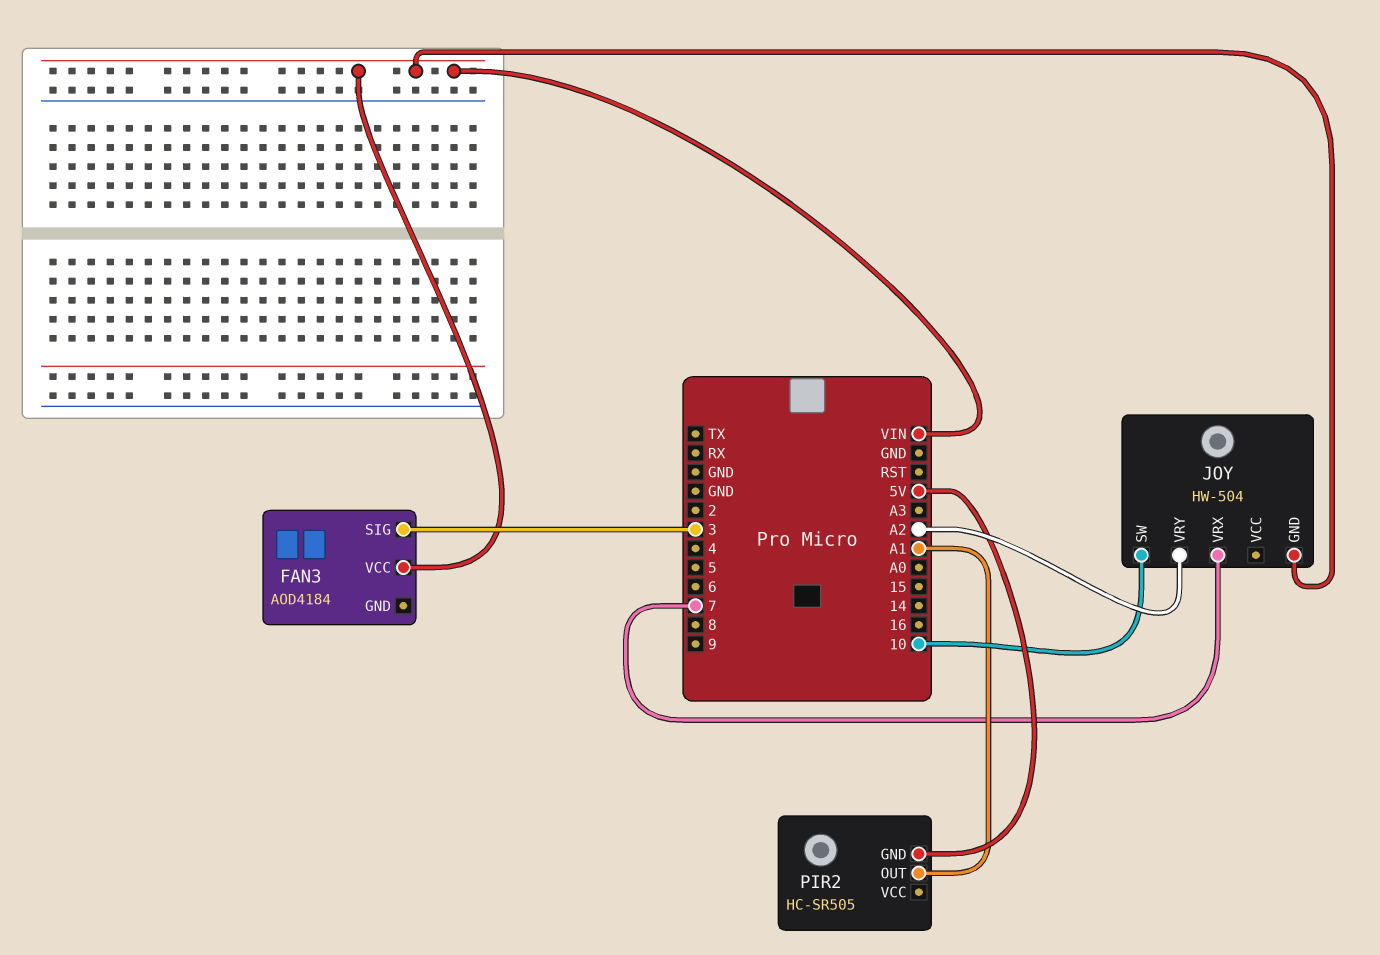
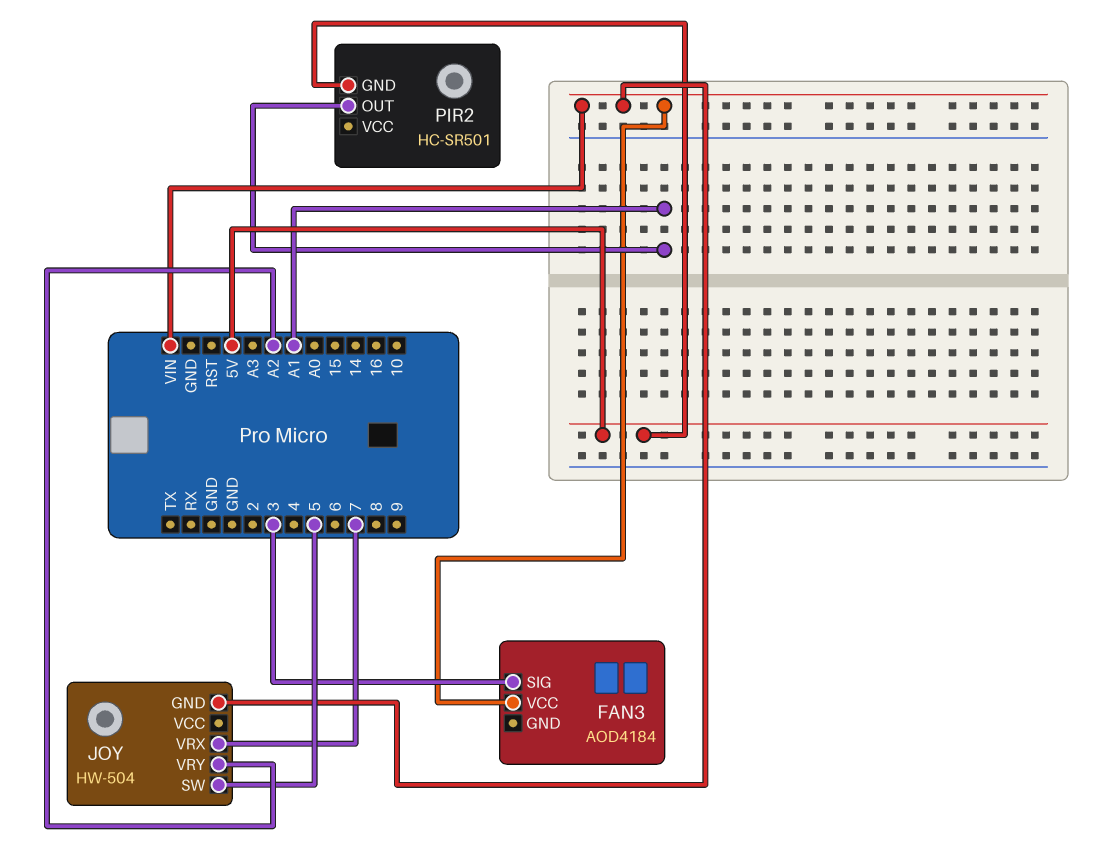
JOY pin SW: 10 -> 5
PIR2: HC-SR505 -> HC-SR501

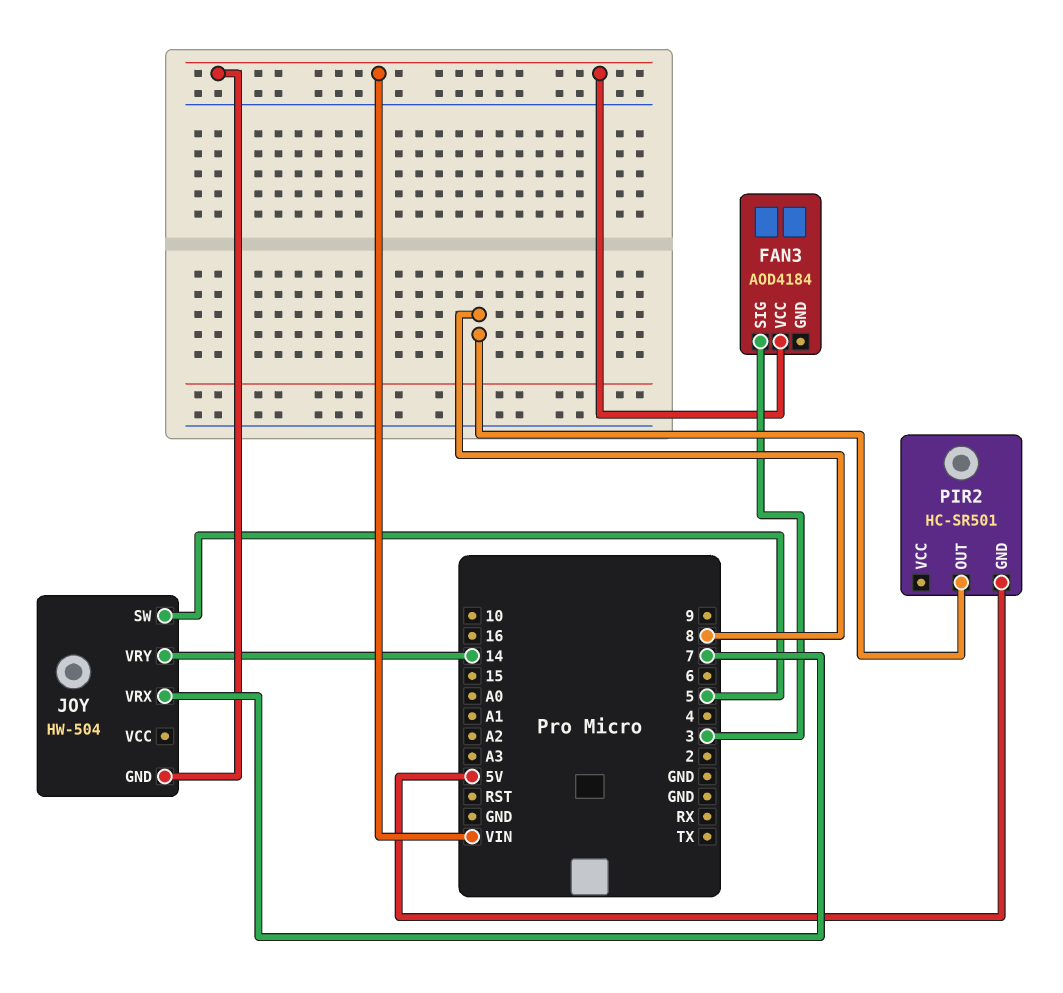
JOY pin VRY: A2 -> 14
PIR2 pin OUT: A1 -> 8

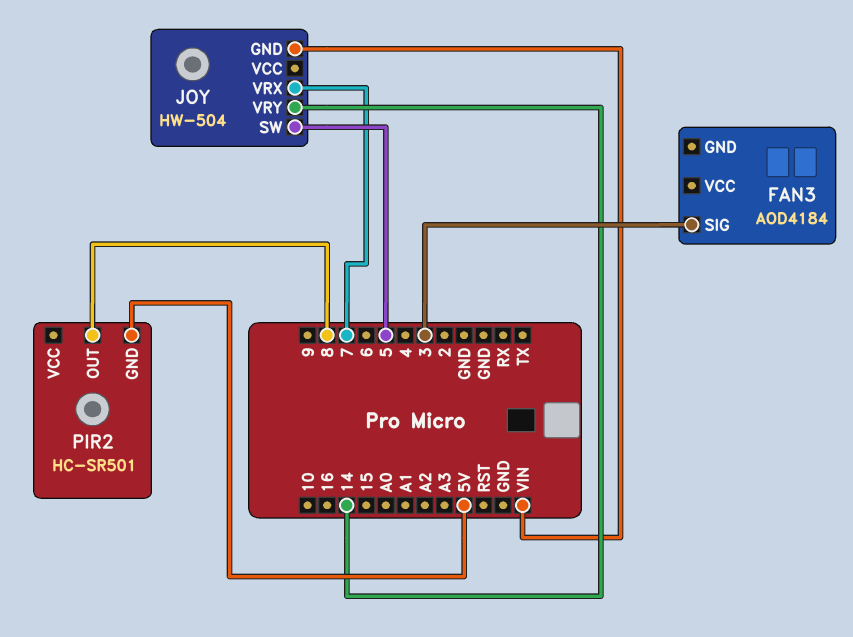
FAN3 pin VCC: VIN -> none

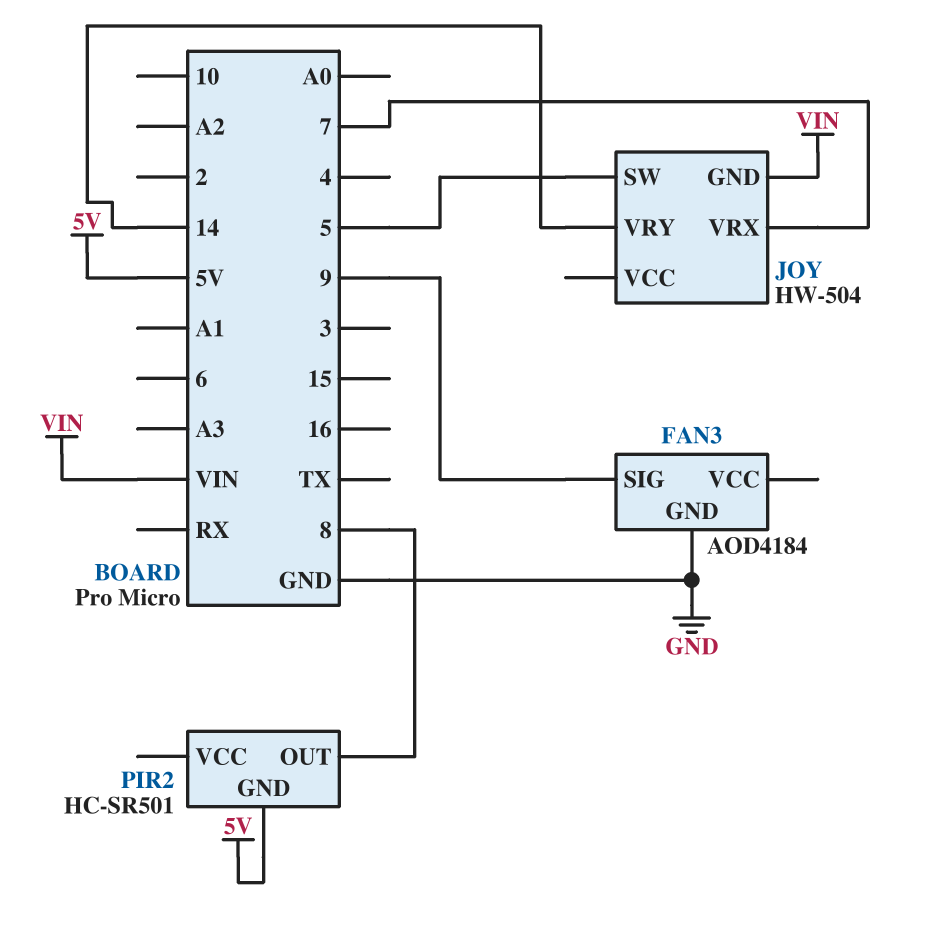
FAN3 pin GND: none -> GND
FAN3 pin SIG: 3 -> 9

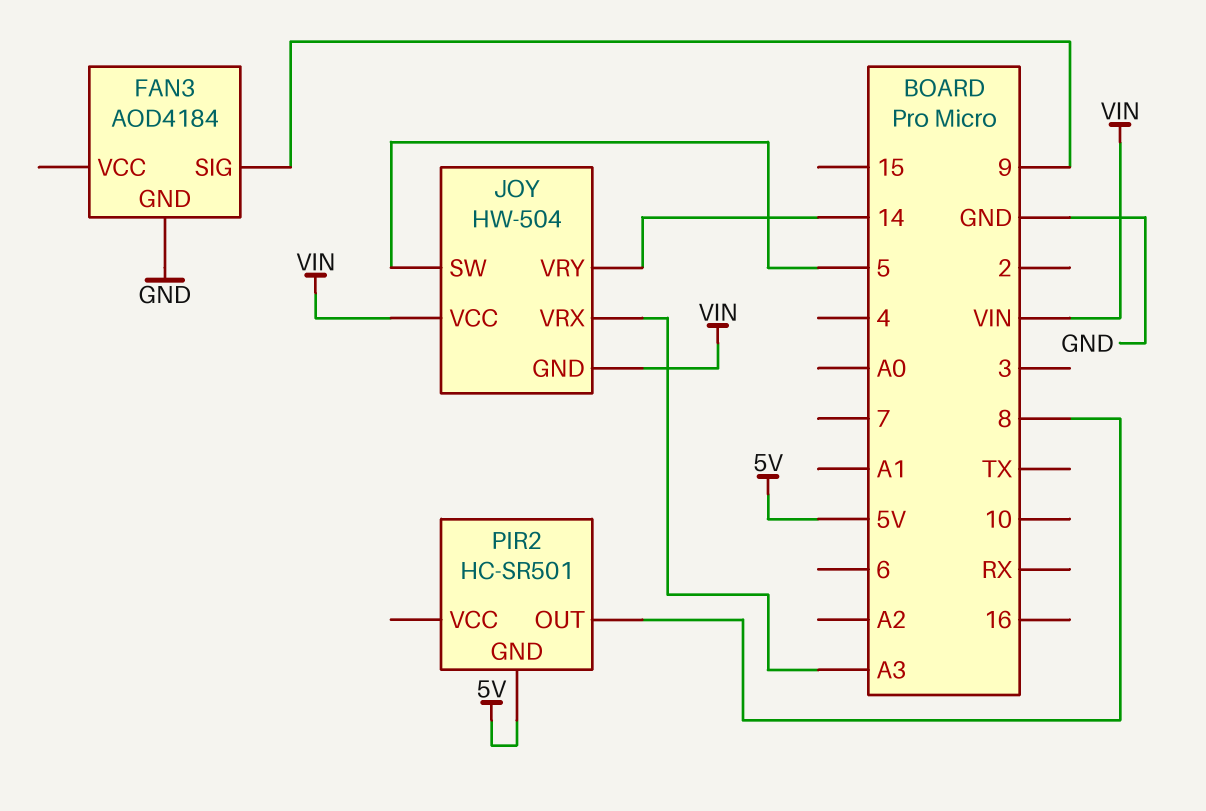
JOY pin VCC: none -> VIN
JOY pin VRX: 7 -> A3

